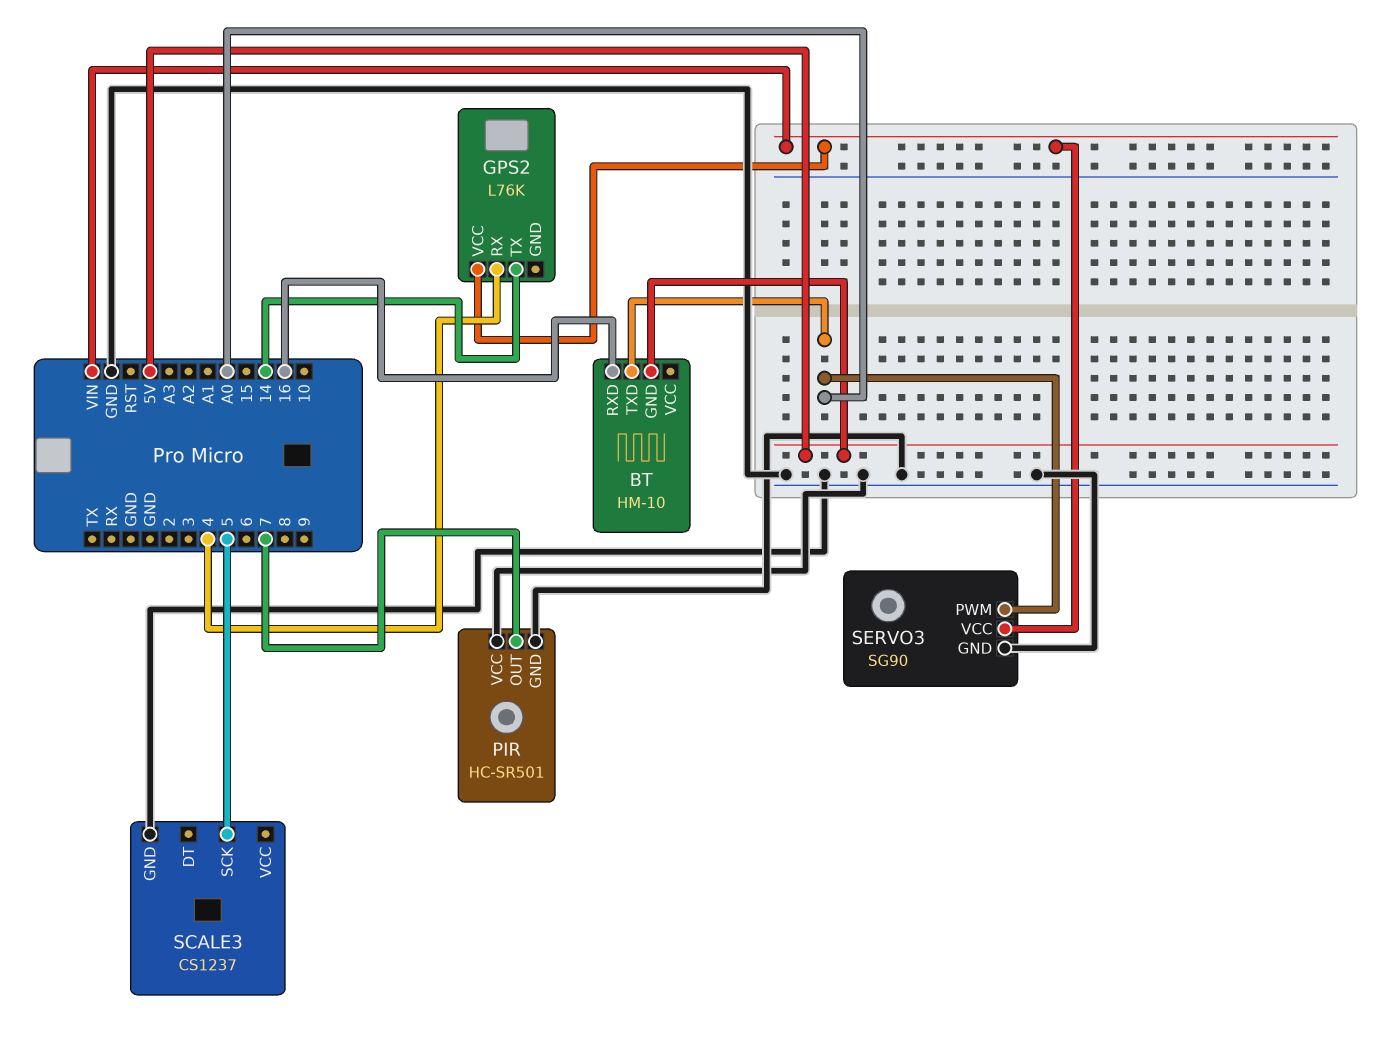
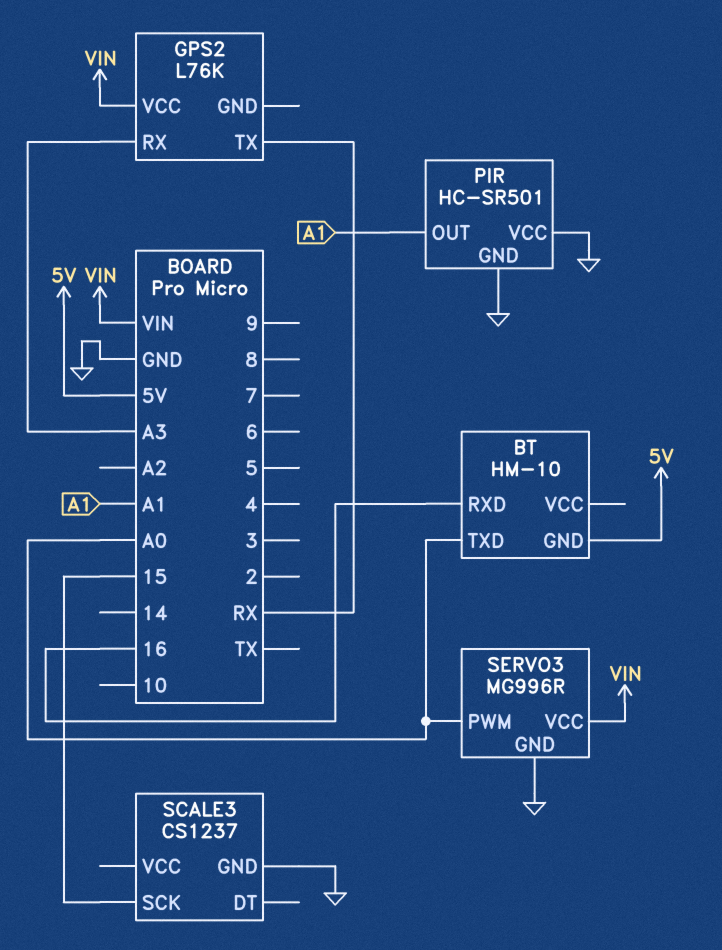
GPS2 pin RX: 4 -> A3
GPS2 pin TX: 14 -> RX
PIR pin OUT: 7 -> A1
SCALE3 pin SCK: 5 -> 15
SERVO3: SG90 -> MG996R

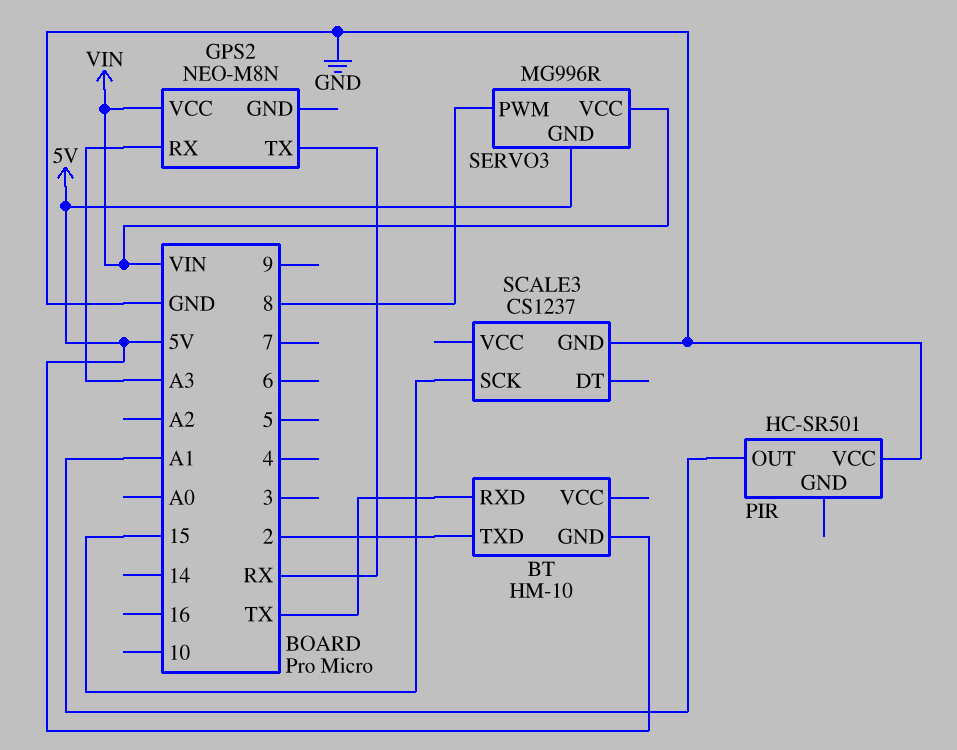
BT pin RXD: 16 -> TX
BT pin TXD: A0 -> 2
GPS2: L76K -> NEO-M8N
PIR pin GND: GND -> none
SERVO3 pin GND: GND -> 5V
SERVO3 pin PWM: A0 -> 8

